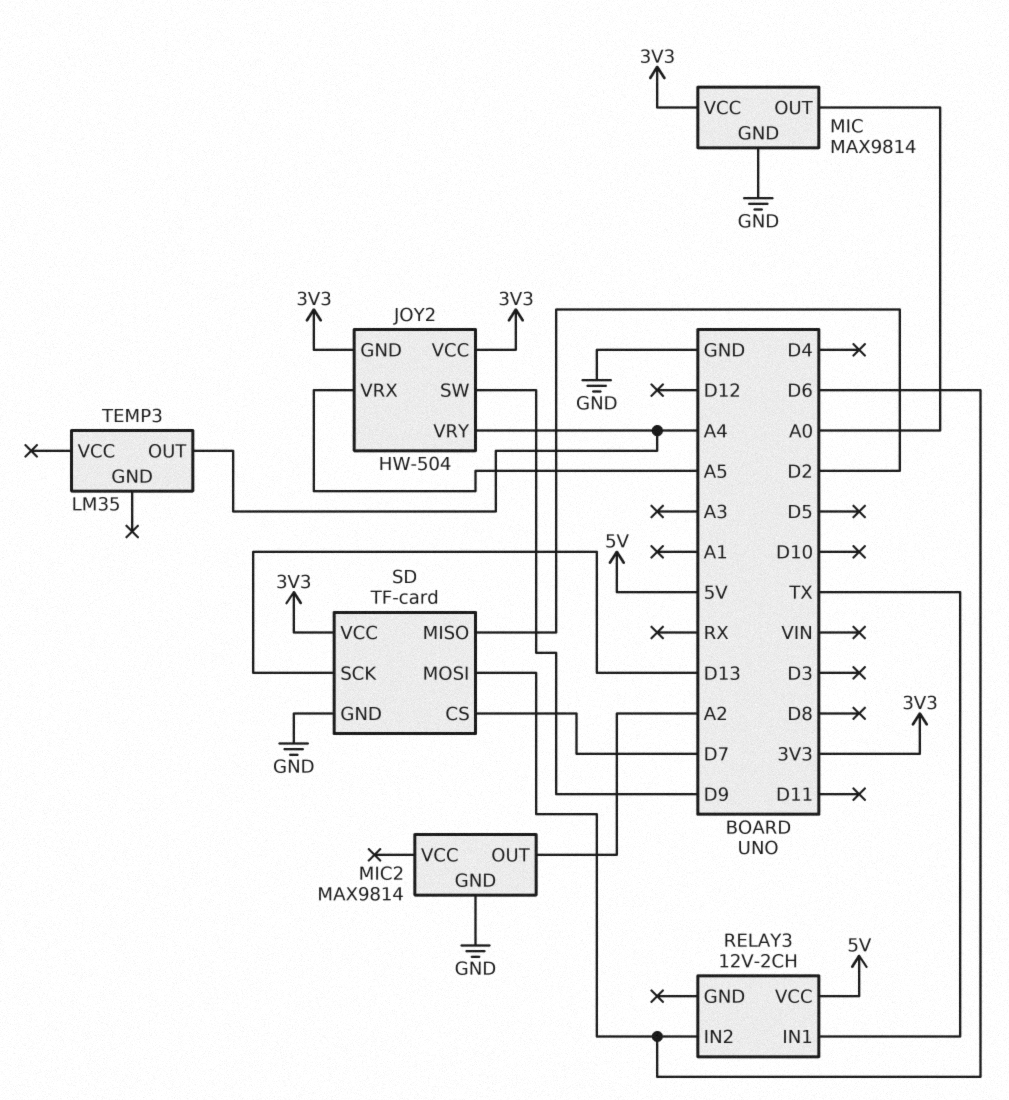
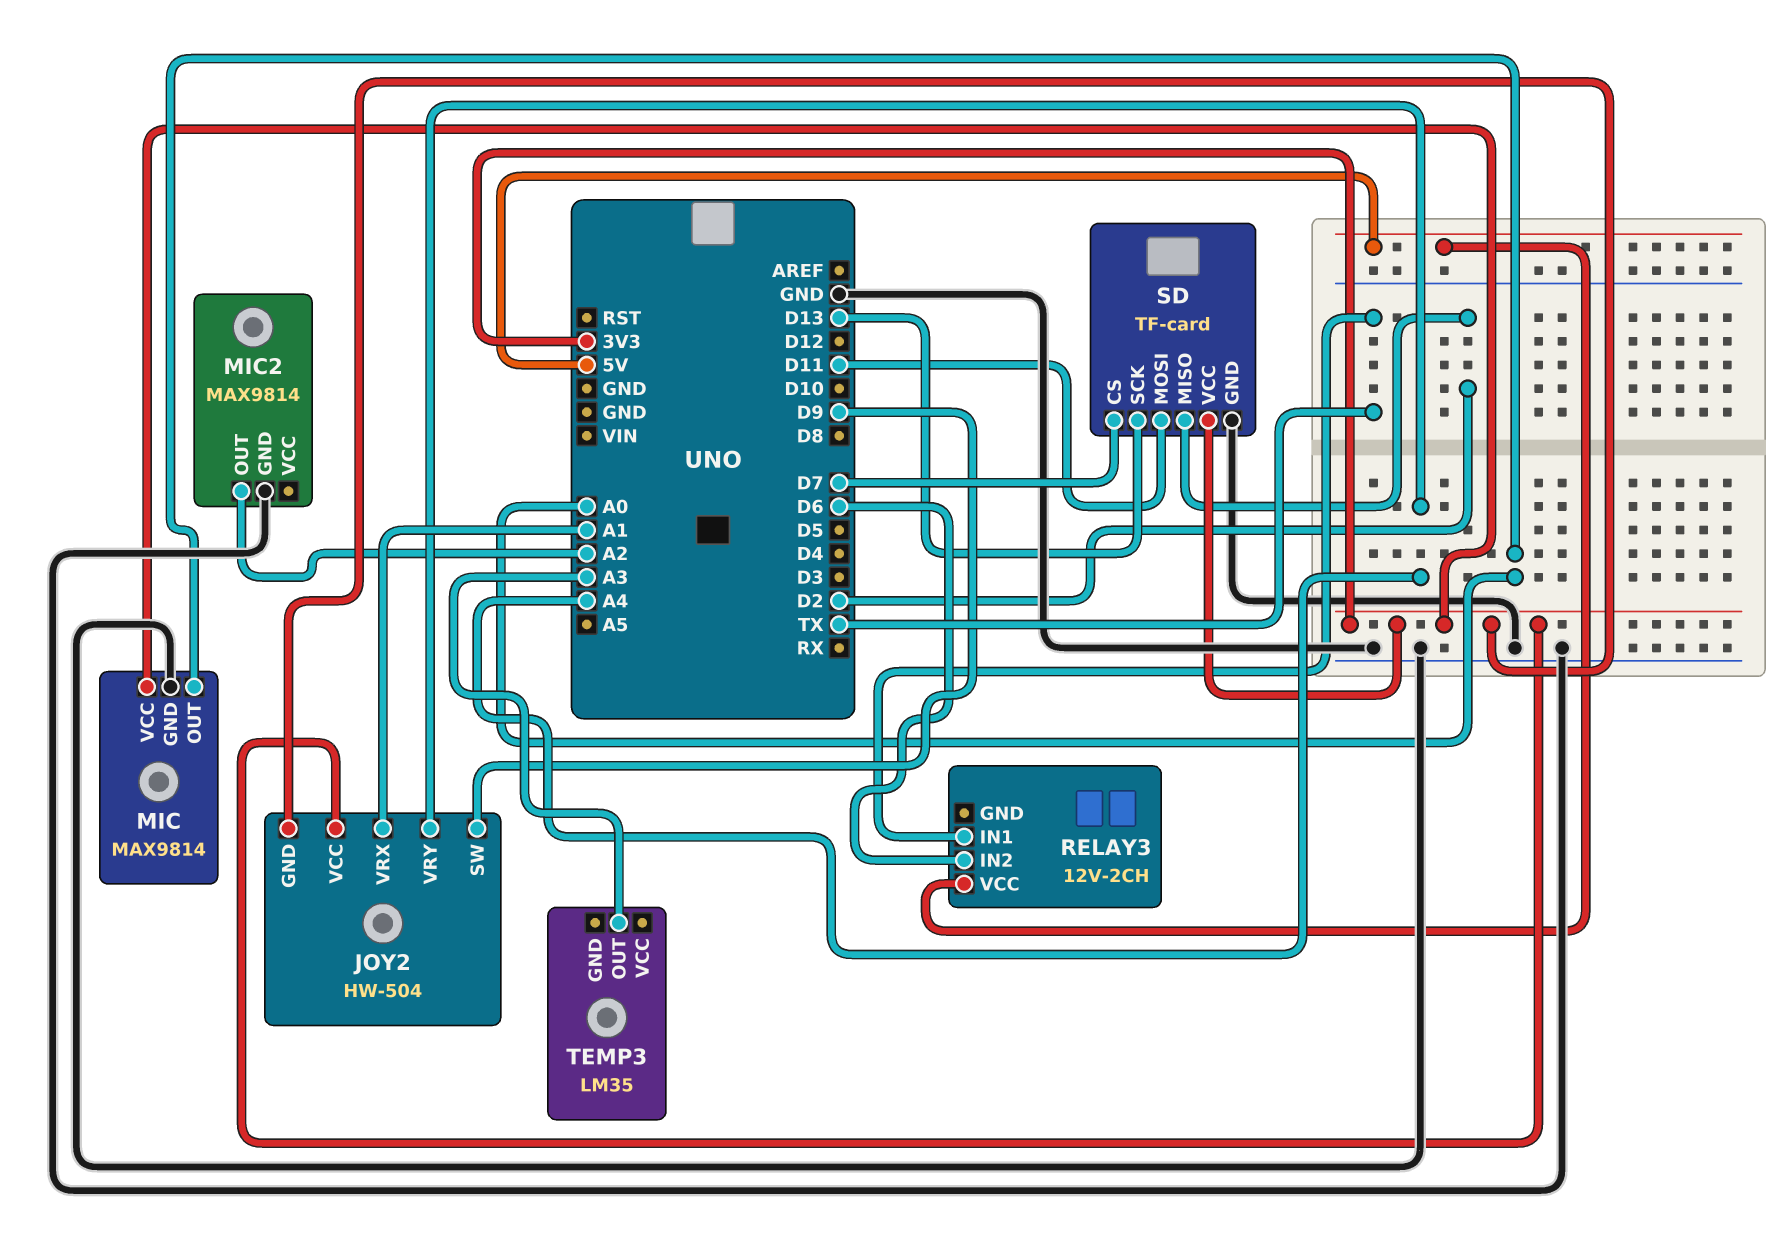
JOY2 pin VRX: A5 -> A1
SD pin MOSI: D6 -> D11
TEMP3 pin OUT: A4 -> A3

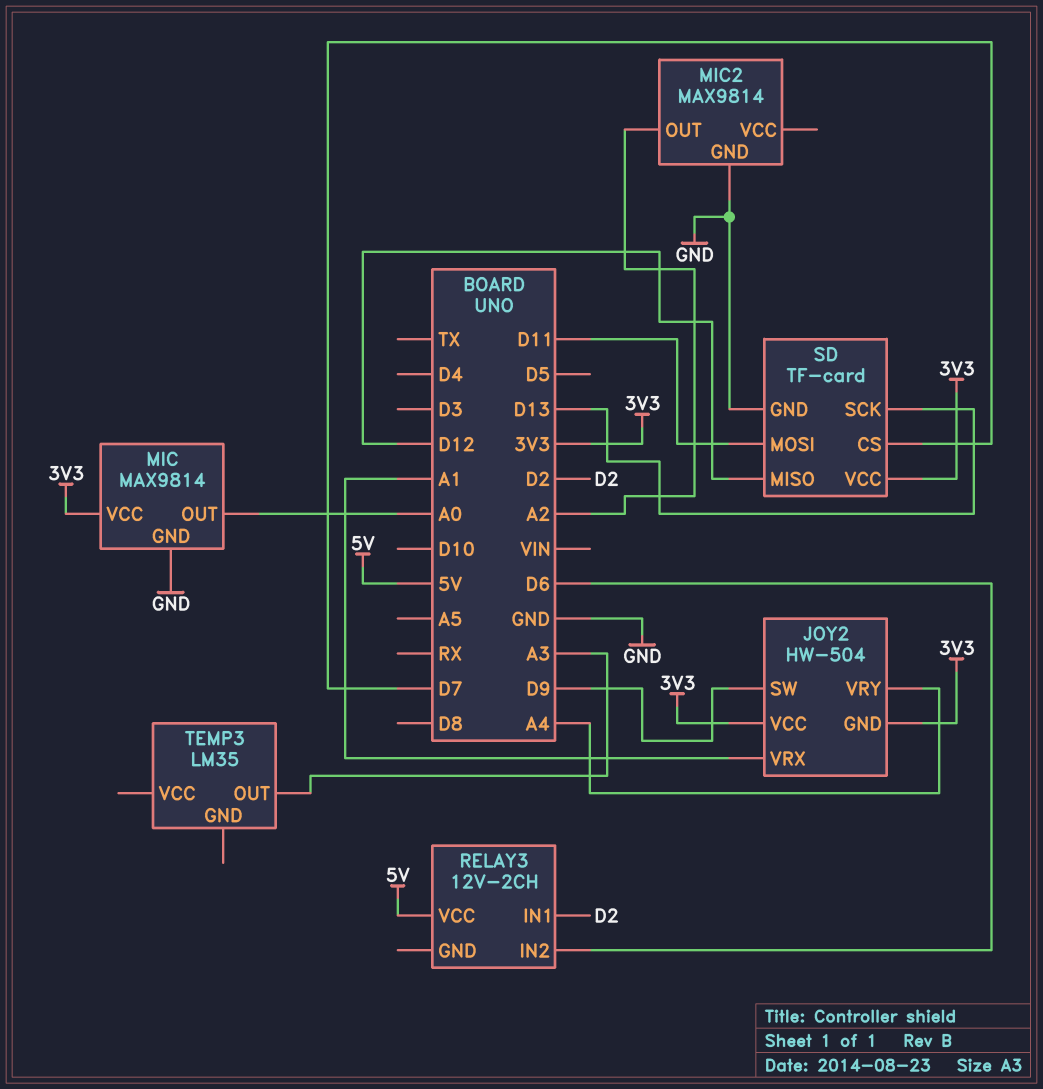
RELAY3 pin IN1: TX -> D2
SD pin MISO: D2 -> D12

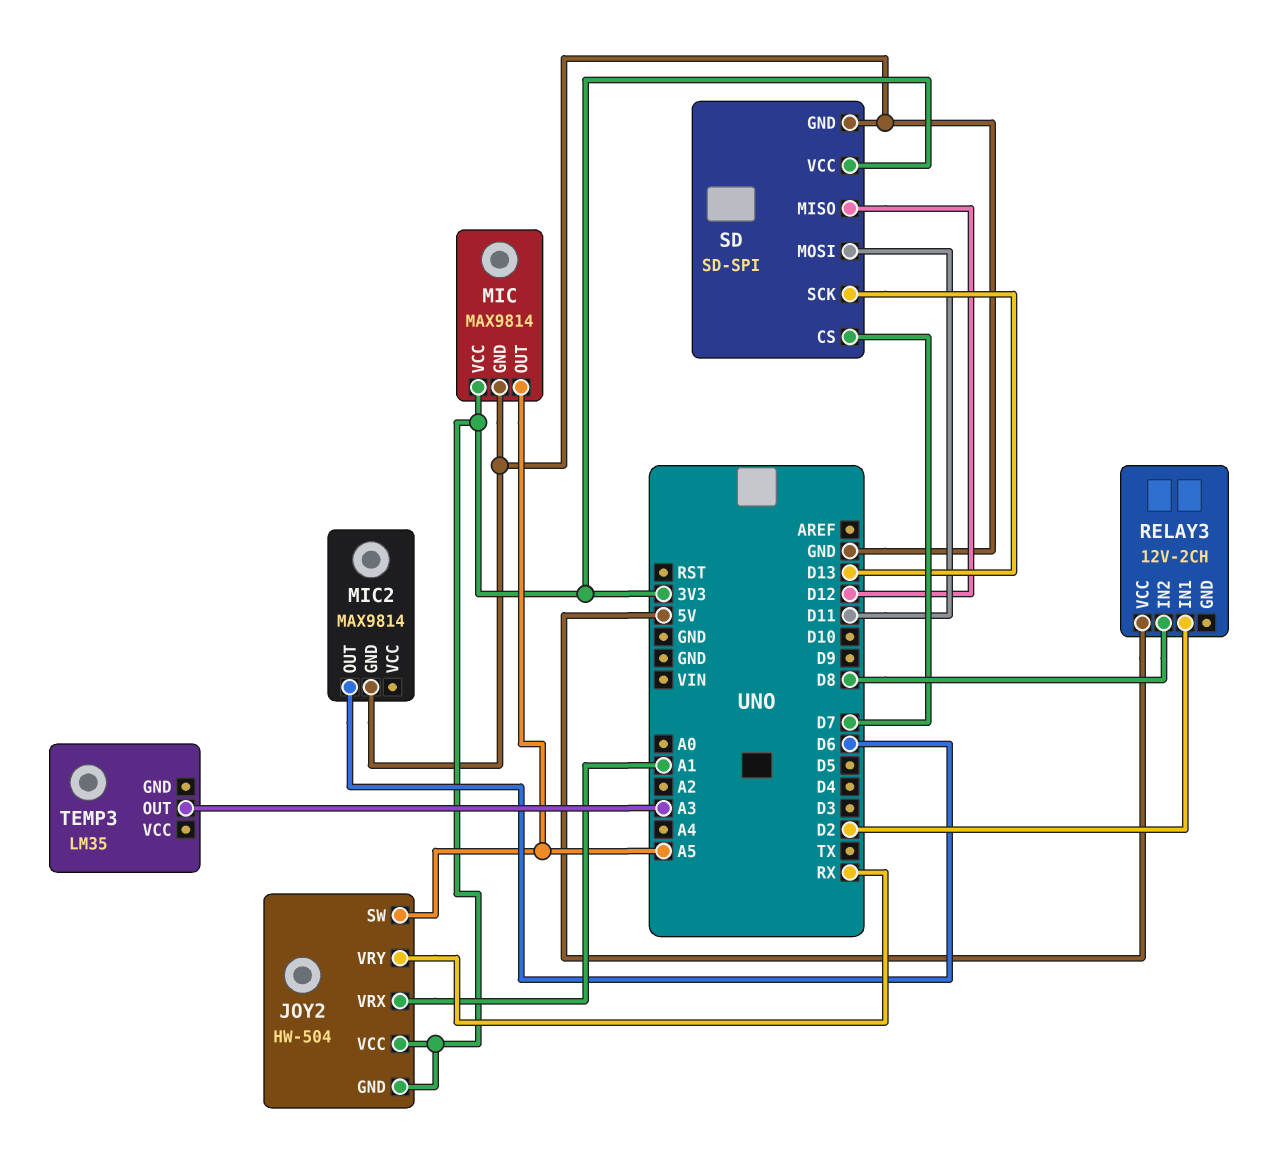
JOY2 pin SW: D9 -> A5
JOY2 pin VRY: A4 -> RX
MIC pin OUT: A0 -> A5
MIC2 pin OUT: A2 -> D6
RELAY3 pin IN2: D6 -> D8
SD: TF-card -> SD-SPI

